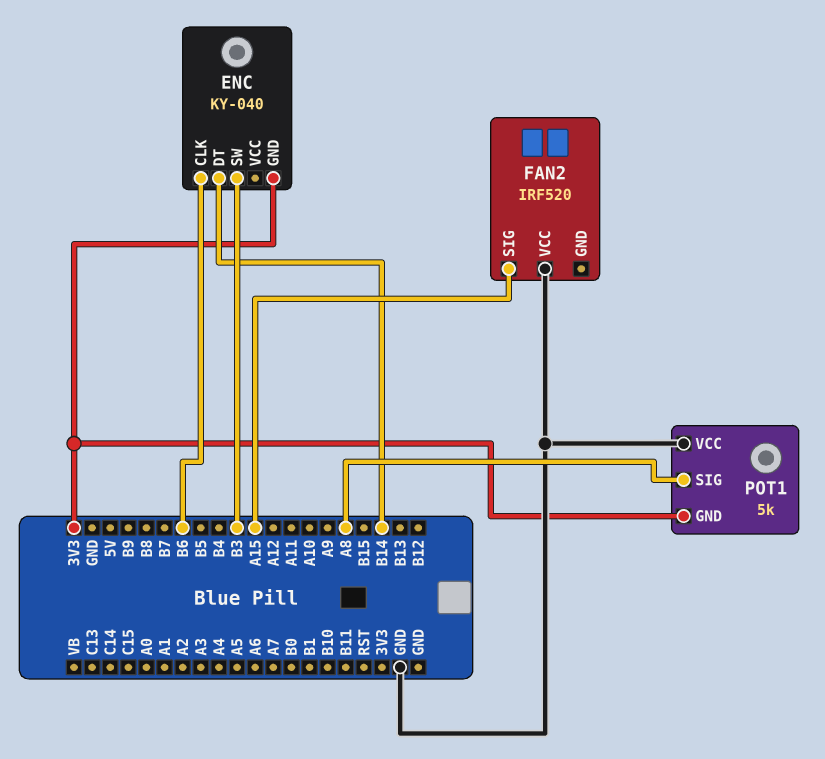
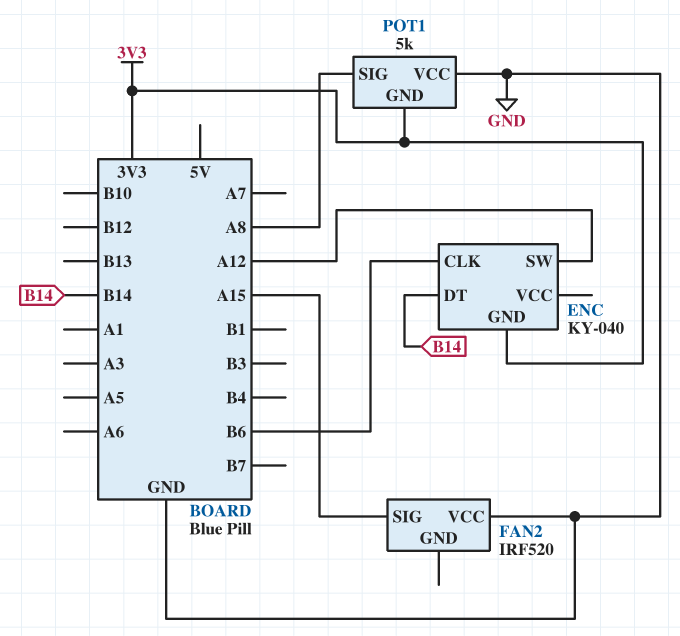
ENC pin SW: B3 -> A12

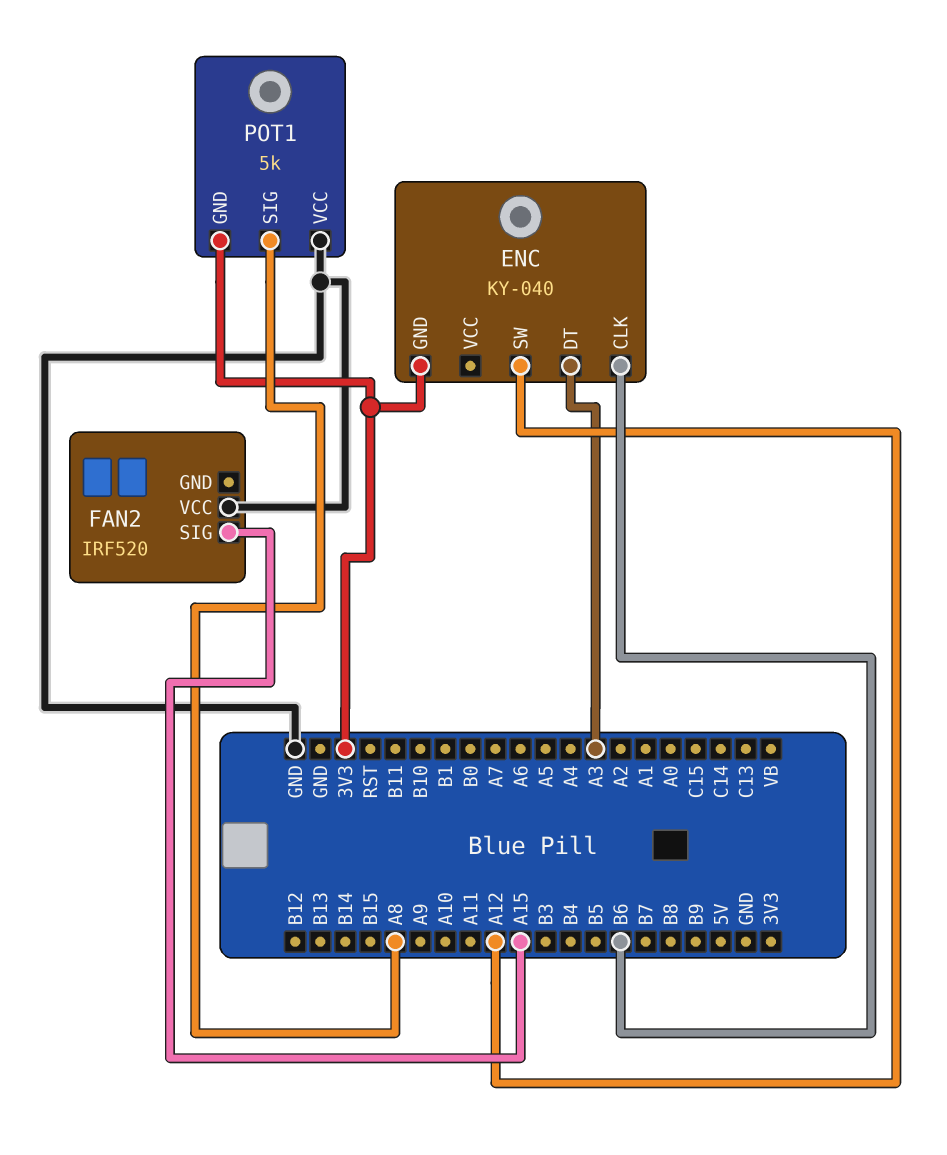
ENC pin DT: B14 -> A3

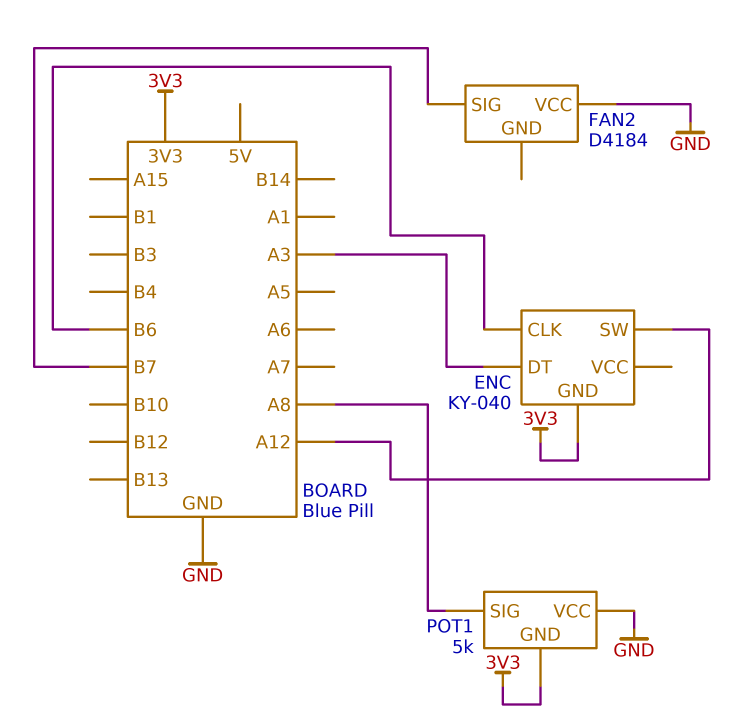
FAN2: IRF520 -> D4184
FAN2 pin SIG: A15 -> B7

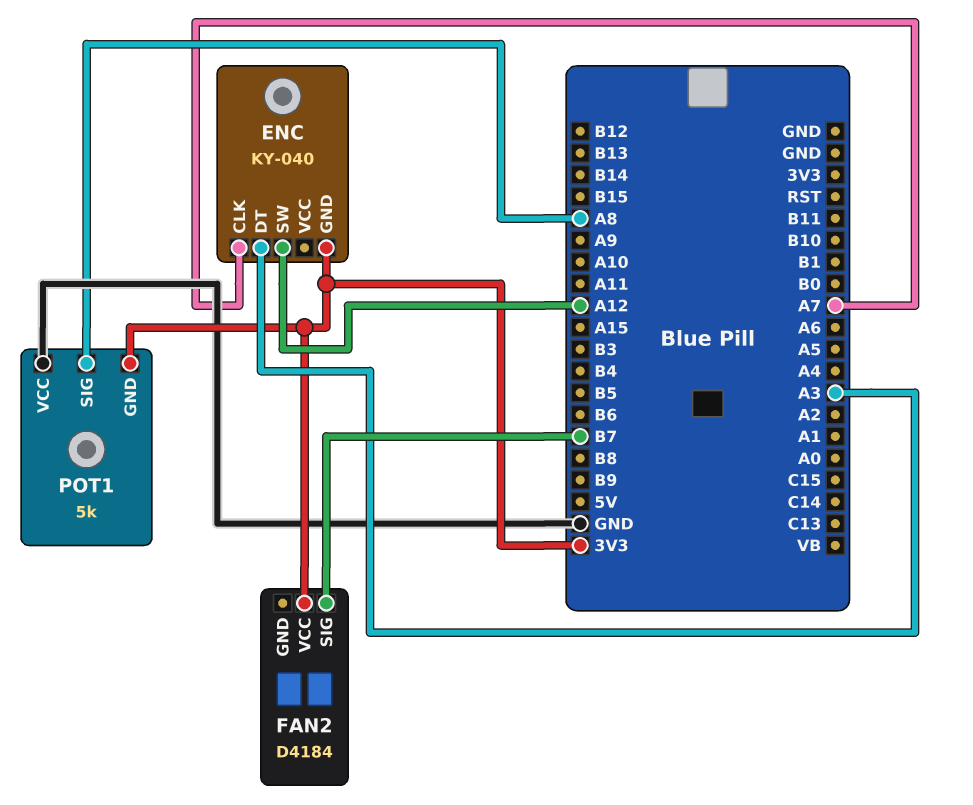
ENC pin CLK: B6 -> A7
FAN2 pin VCC: GND -> 3V3

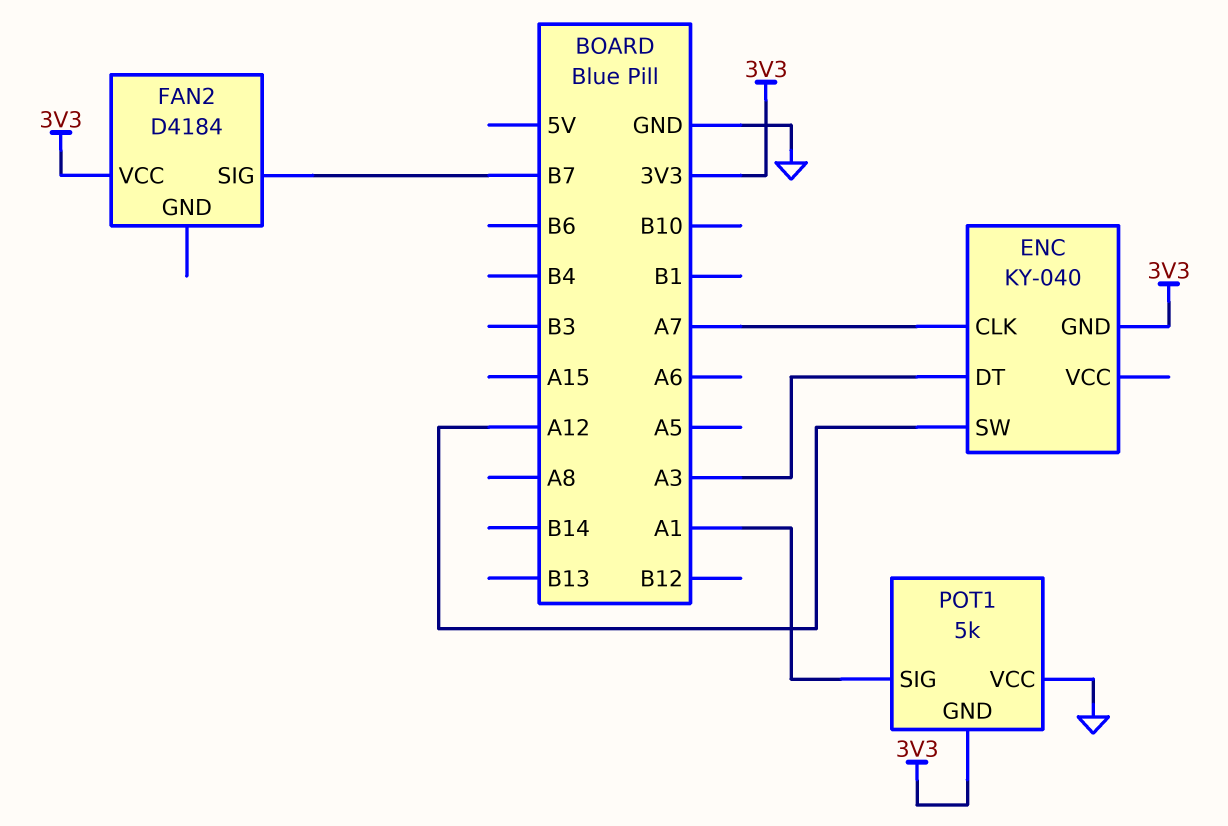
POT1 pin SIG: A8 -> A1

